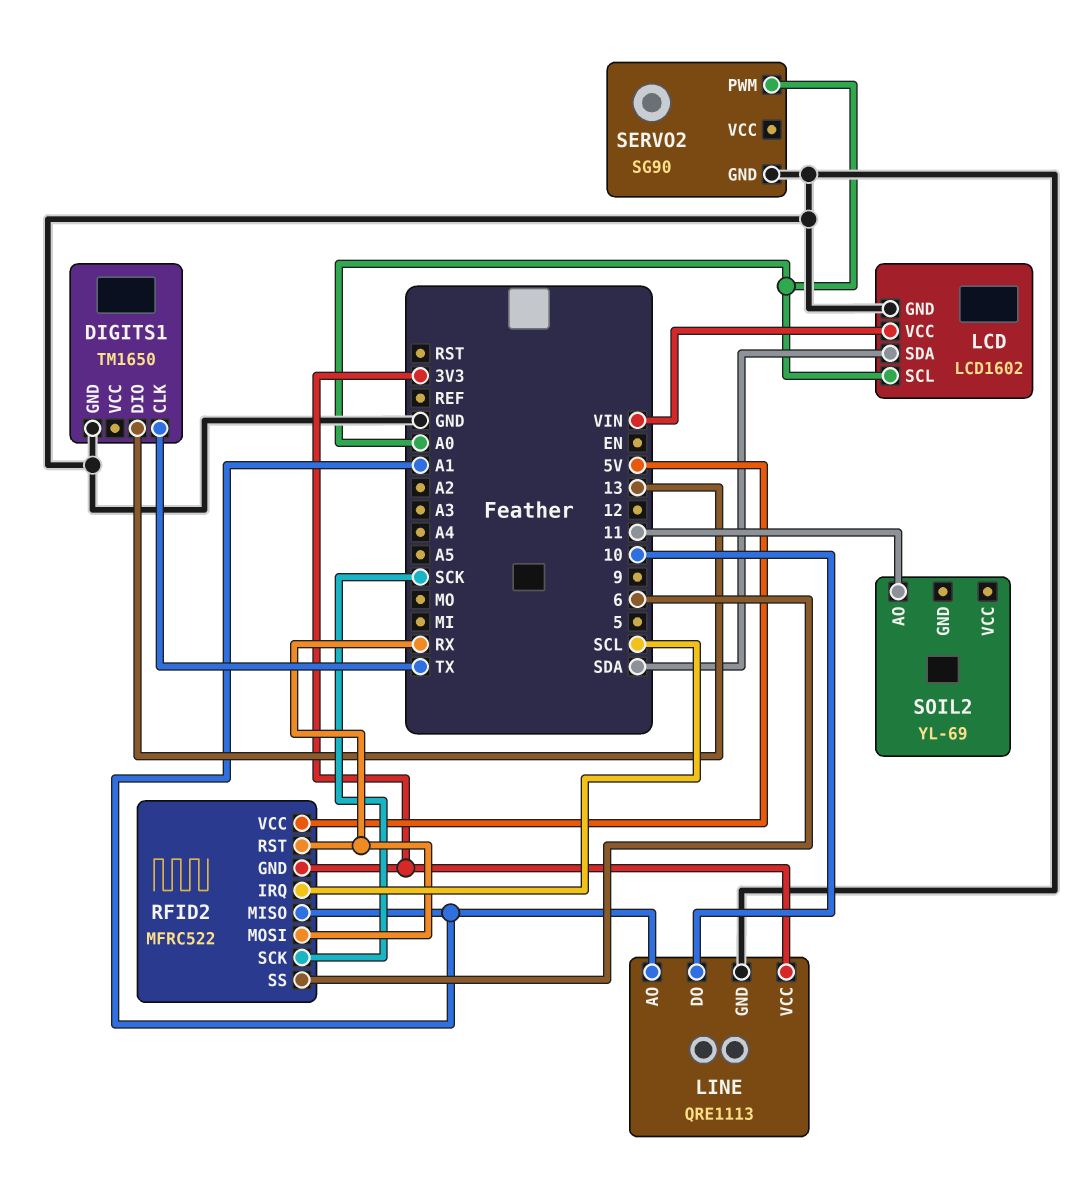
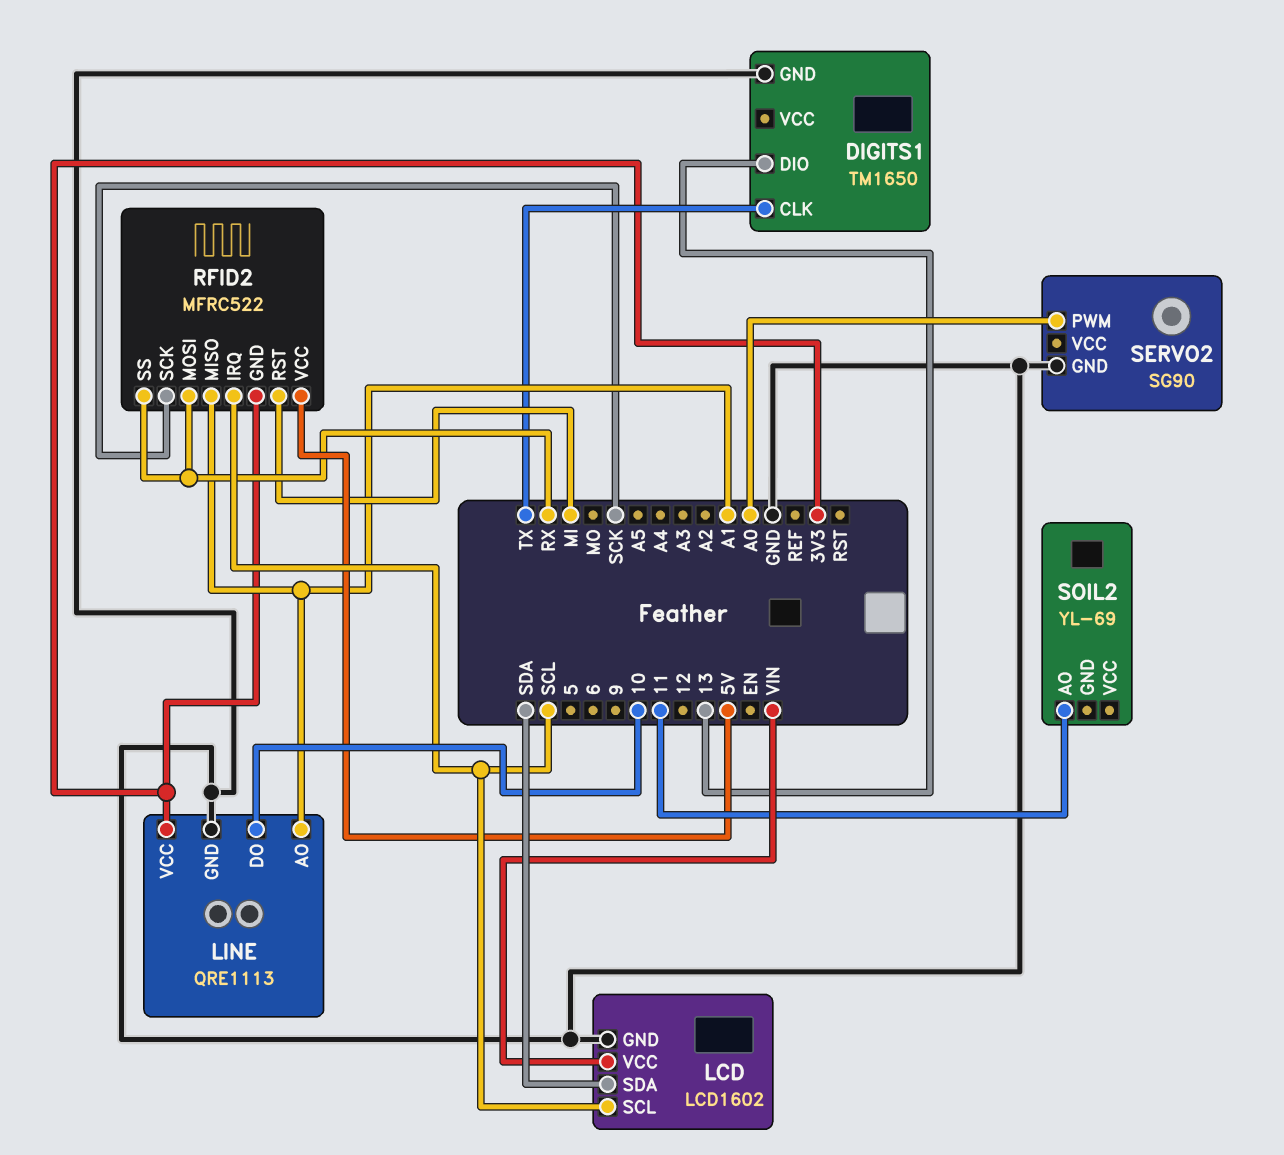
LCD pin SCL: A0 -> SCL
RFID2 pin RST: RX -> MI
RFID2 pin SS: 6 -> RX

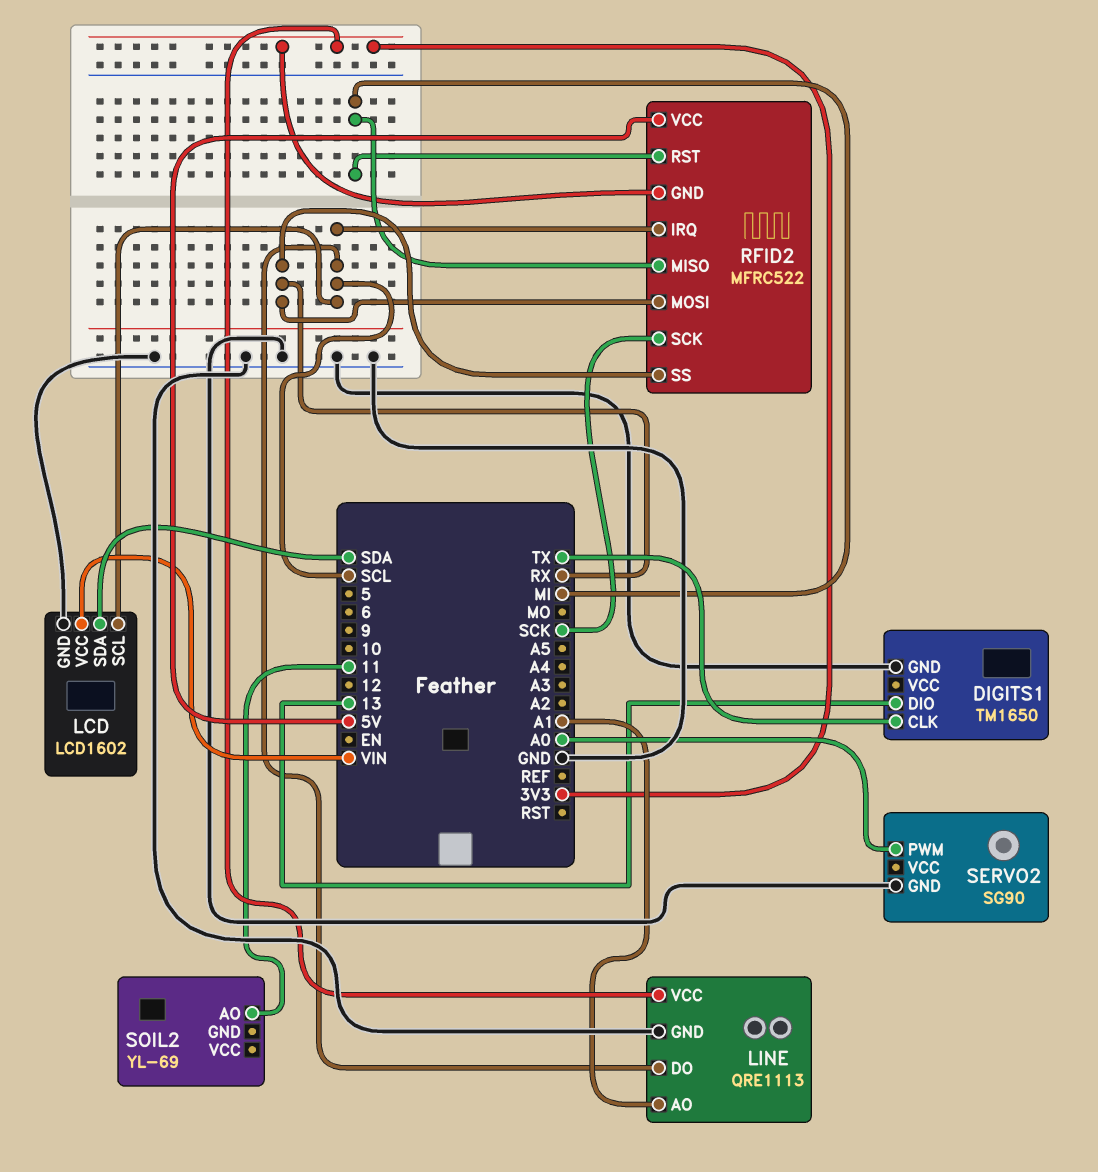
LINE pin DO: 10 -> SCL
RFID2 pin MISO: A1 -> MI

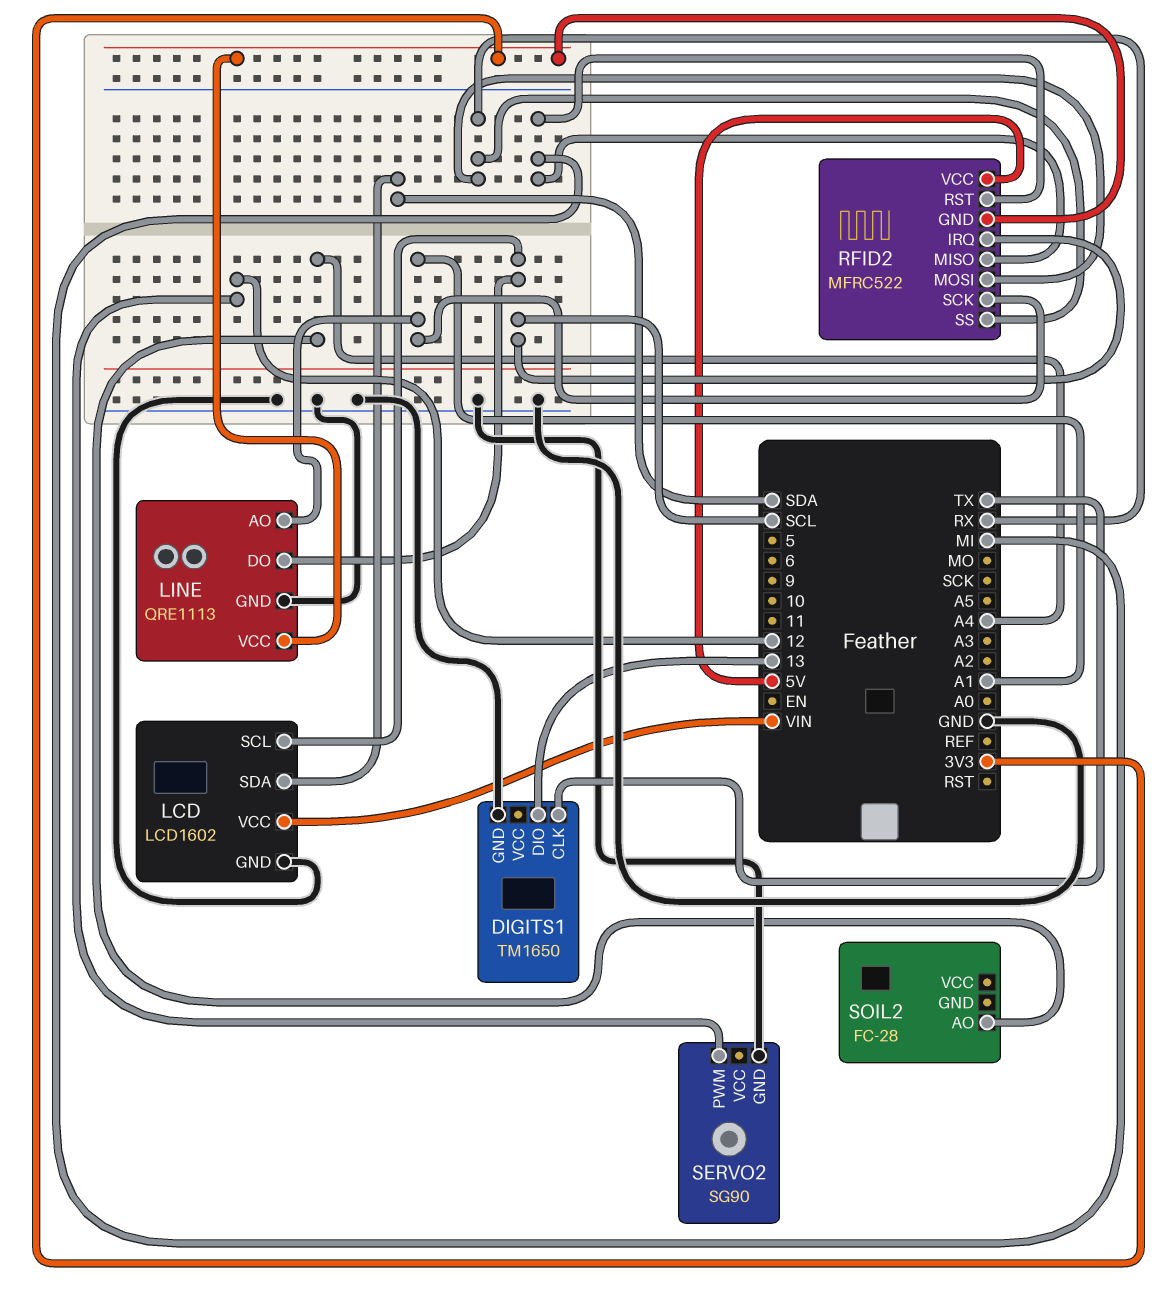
RFID2 pin SCK: SCK -> A1
SERVO2 pin PWM: A0 -> 12
SOIL2: YL-69 -> FC-28
SOIL2 pin AO: 11 -> A4

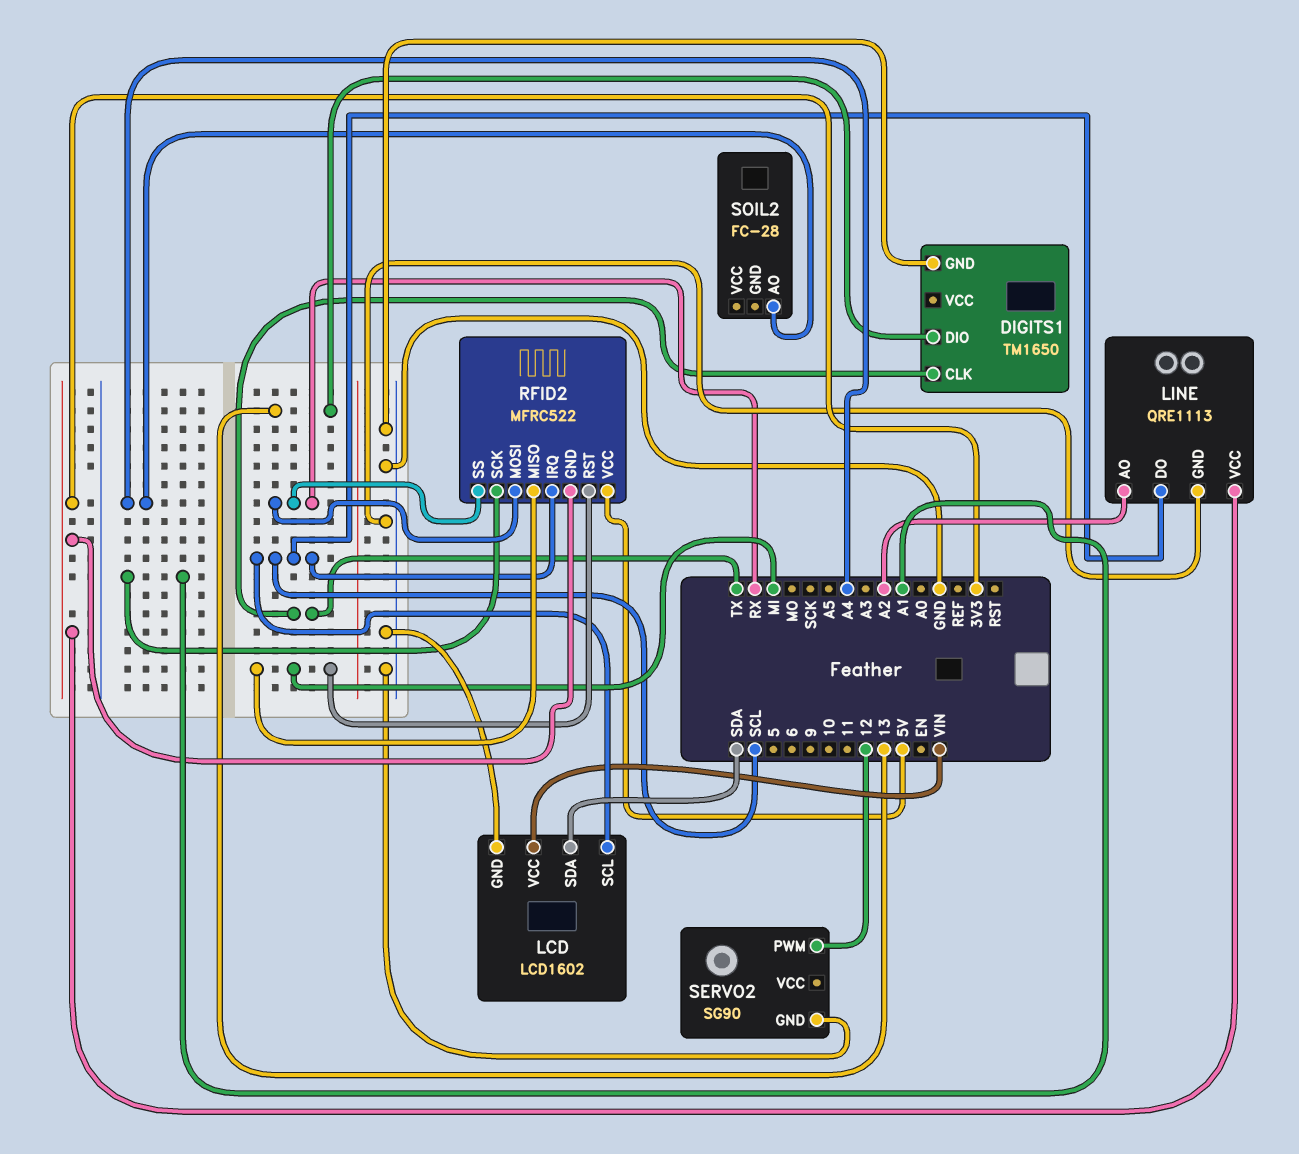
LINE pin AO: A1 -> A2

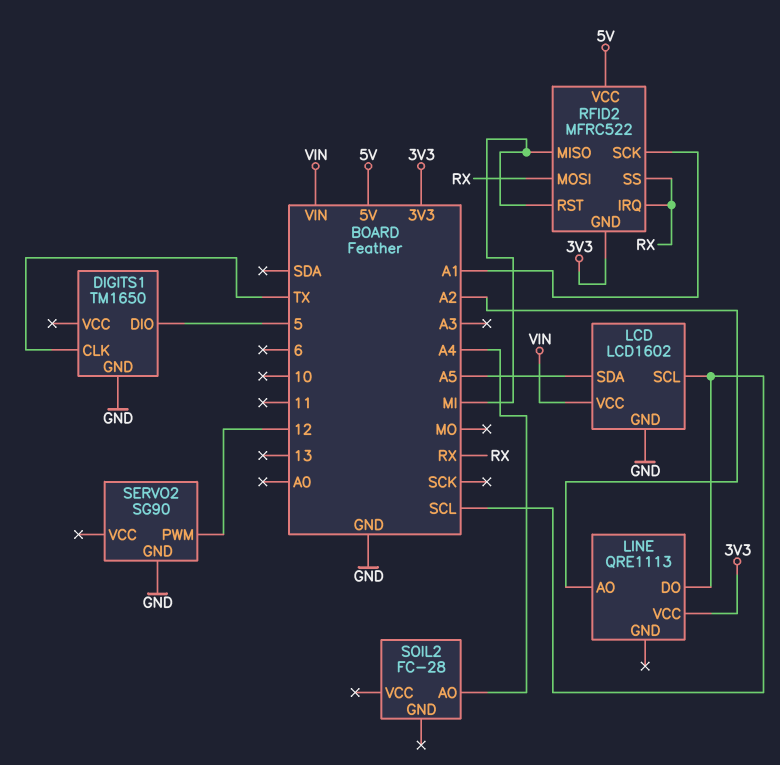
DIGITS1 pin DIO: 13 -> 5
LCD pin SDA: SDA -> A5
LINE pin GND: GND -> none
RFID2 pin IRQ: SCL -> RX

